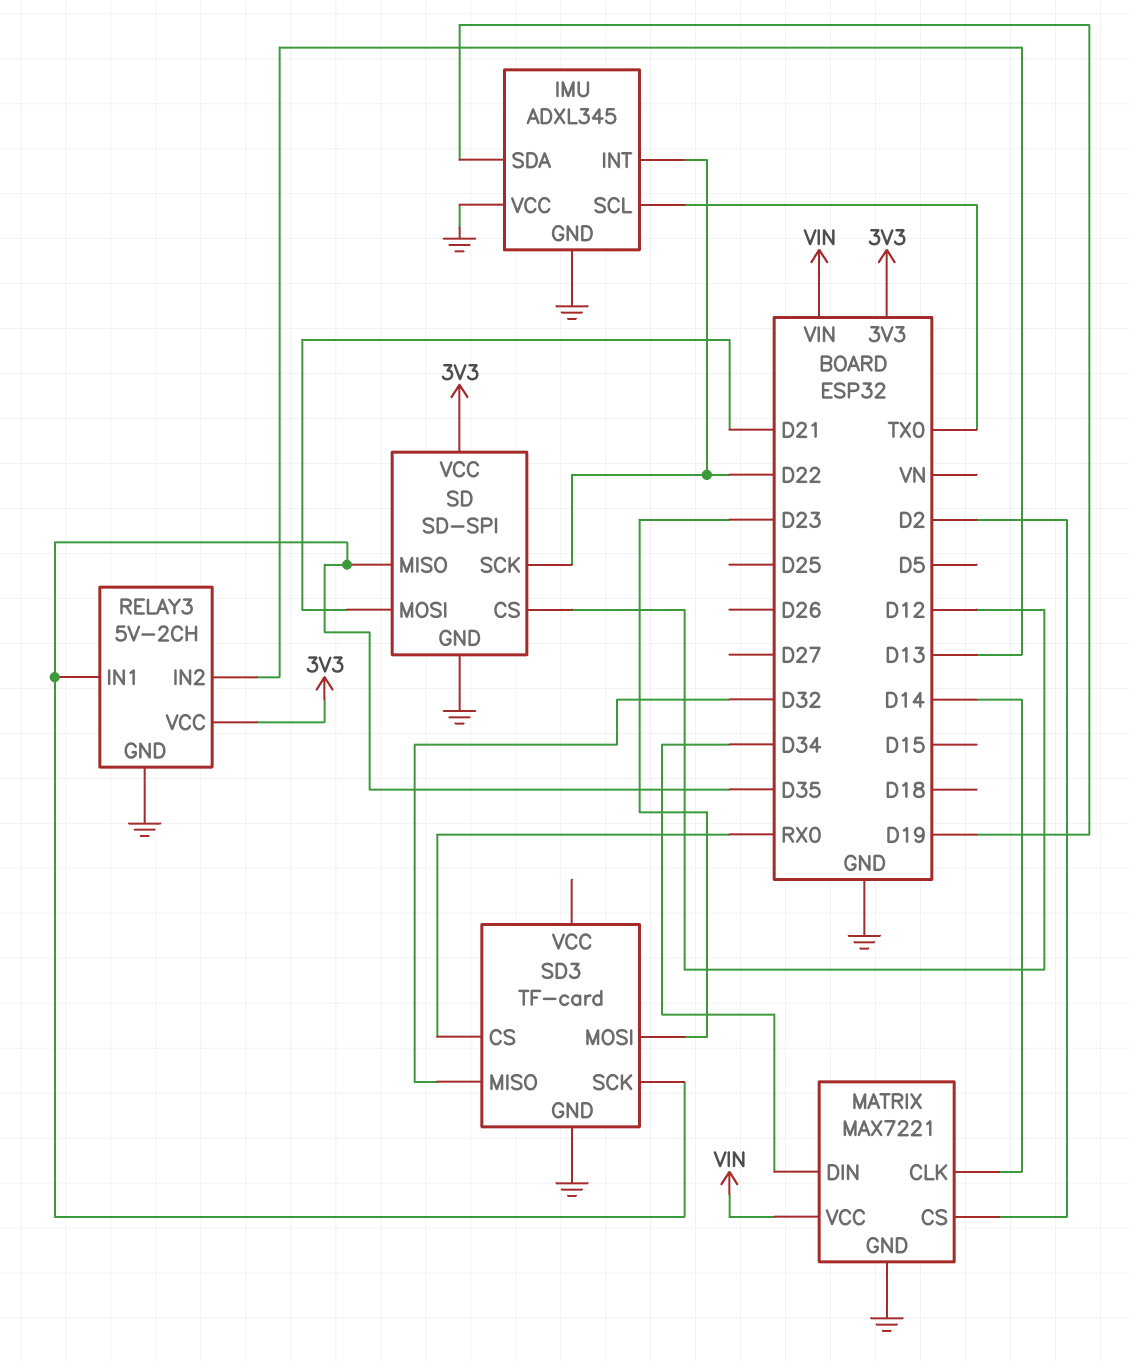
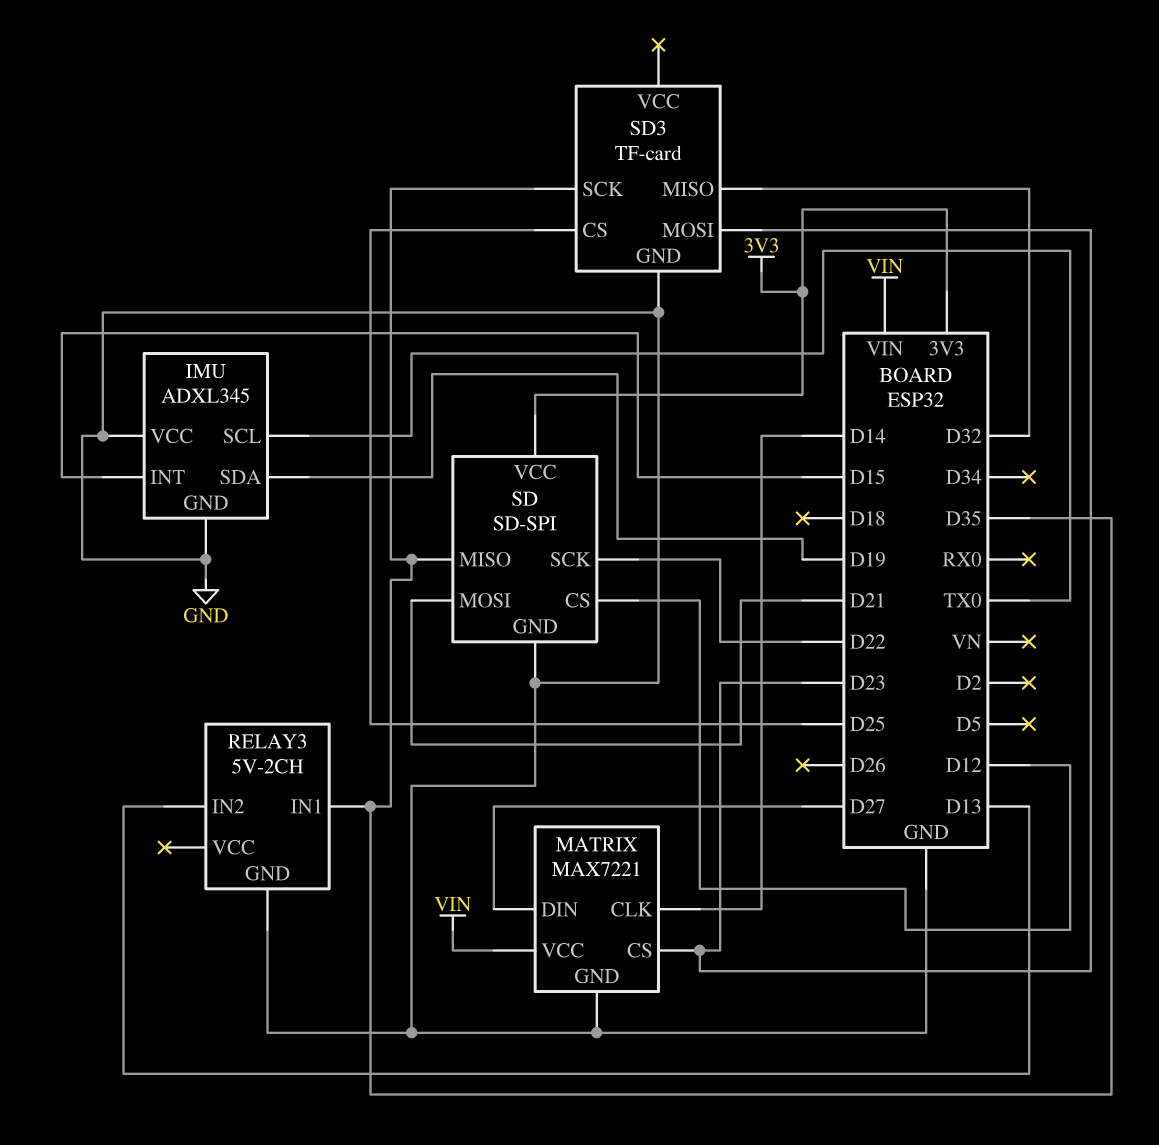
IMU pin INT: D22 -> D15
MATRIX pin CS: D2 -> D23
MATRIX pin DIN: D34 -> D27
RELAY3 pin VCC: 3V3 -> none
SD3 pin CS: RX0 -> D25

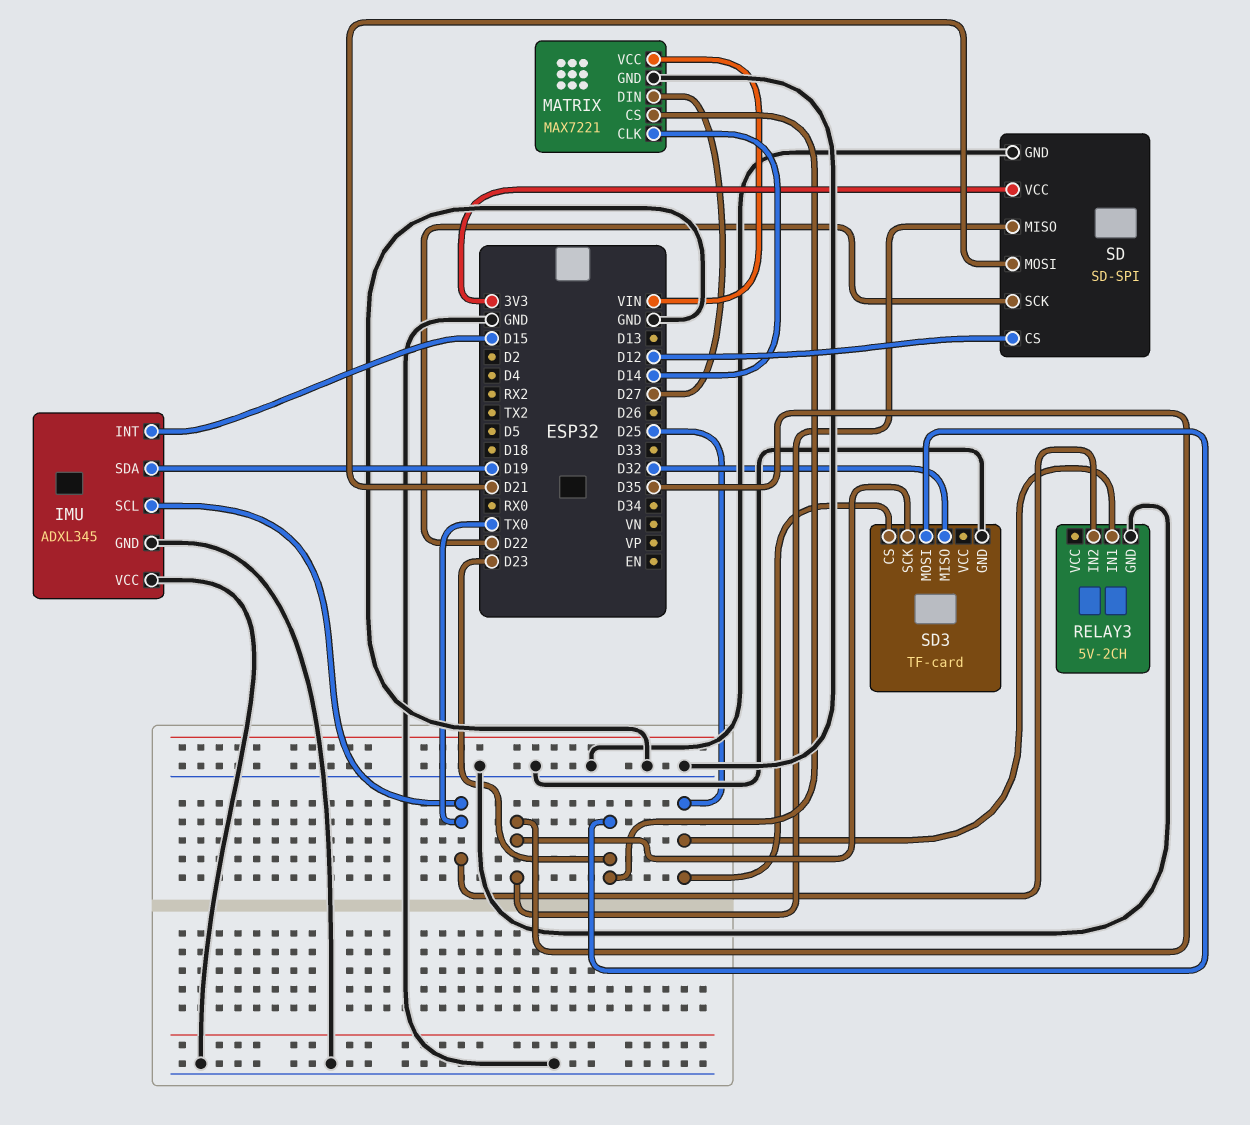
RELAY3 pin IN1: D35 -> D25
RELAY3 pin IN2: D13 -> TX0

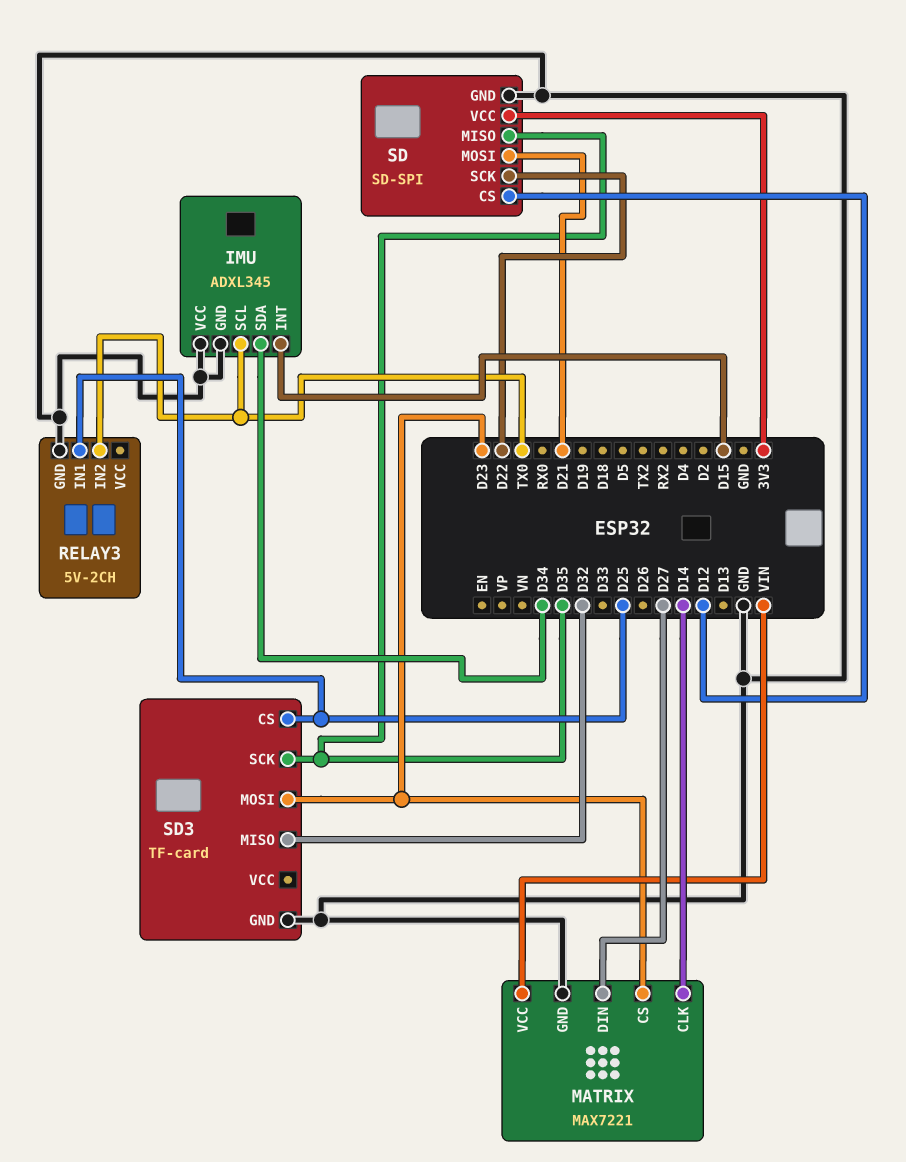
IMU pin SDA: D19 -> D34

